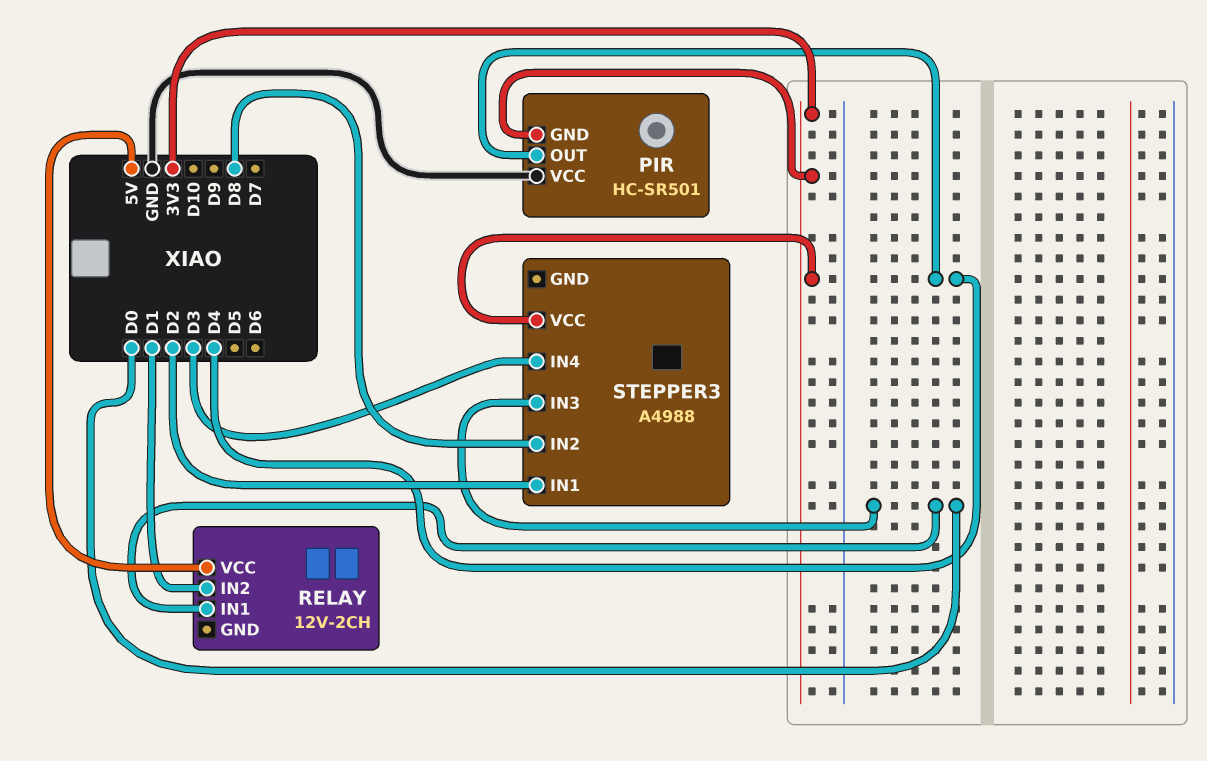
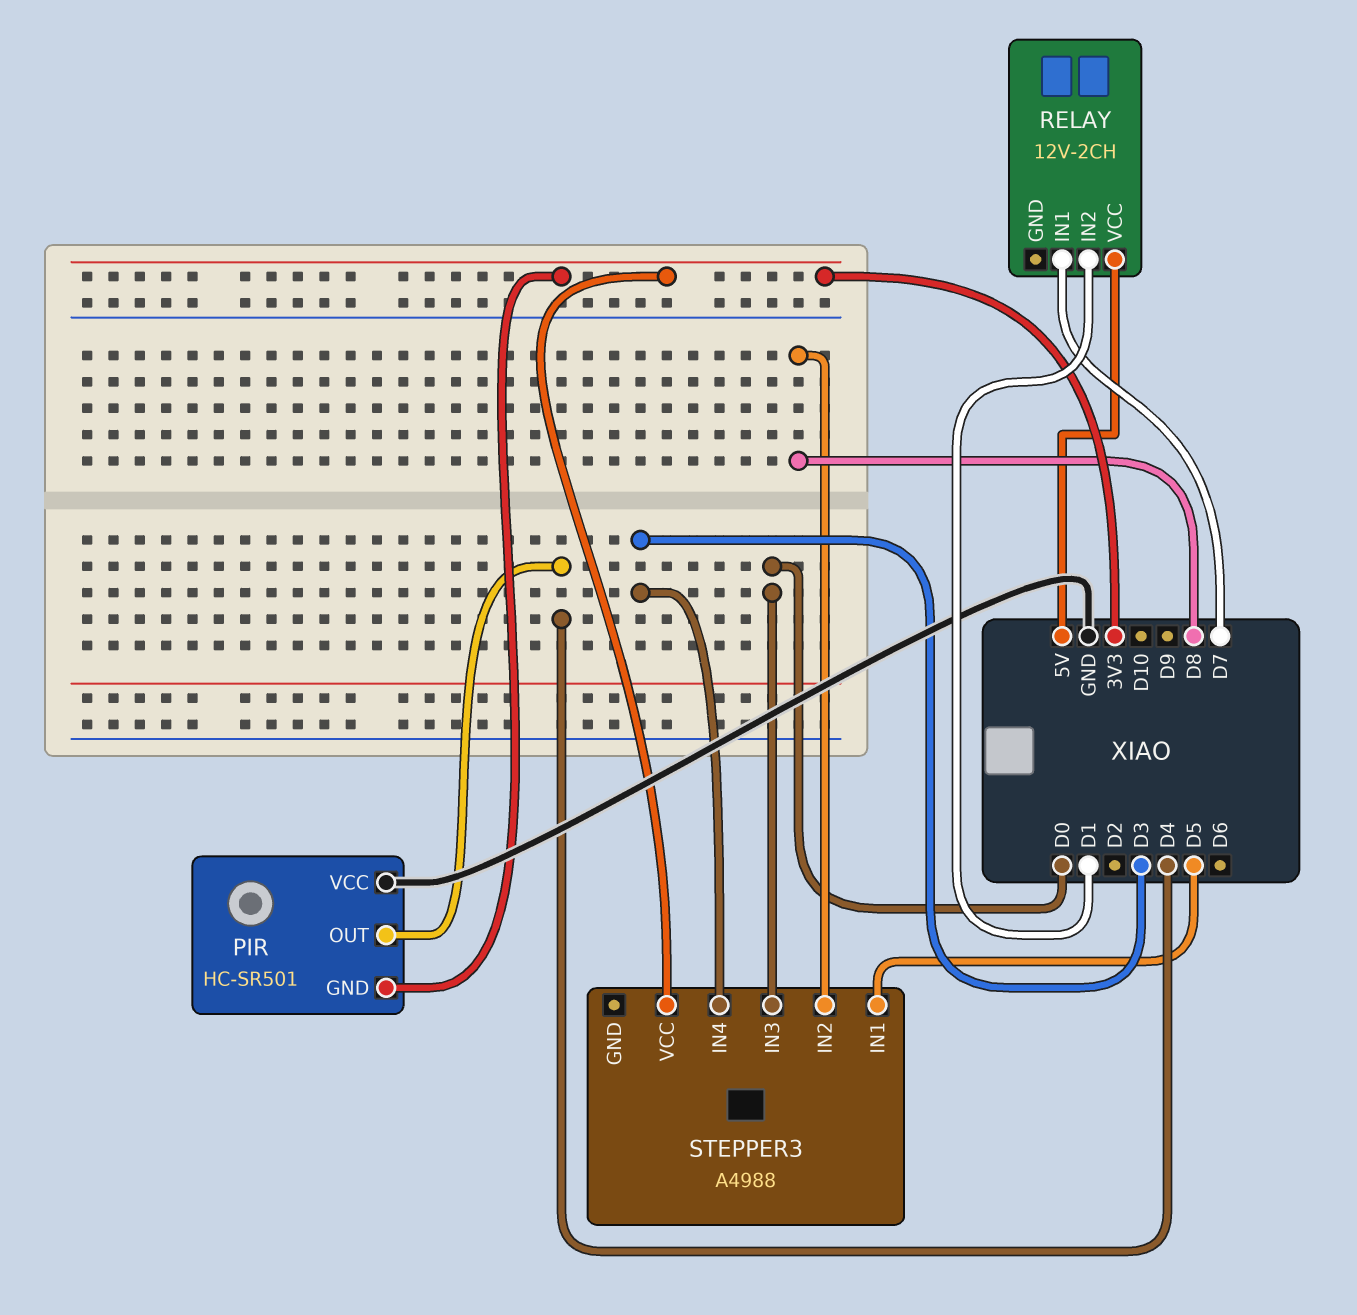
RELAY pin IN1: D0 -> D7
STEPPER3 pin IN1: D2 -> D5

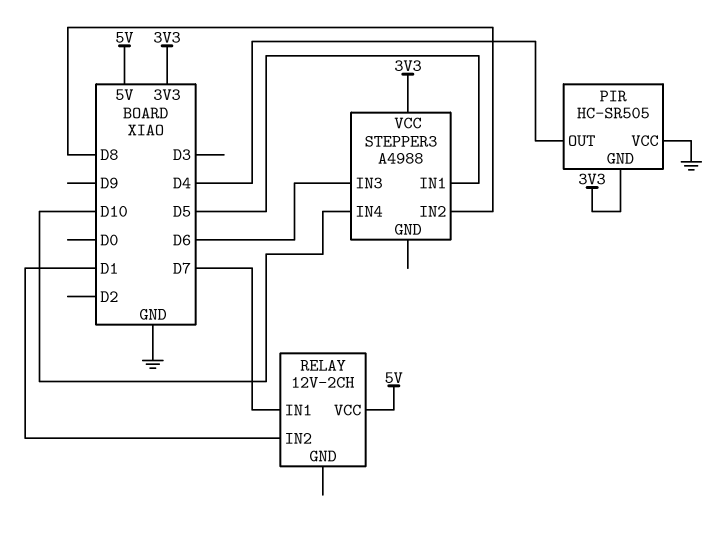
PIR: HC-SR501 -> HC-SR505
STEPPER3 pin IN3: D0 -> D6
STEPPER3 pin IN4: D3 -> D10

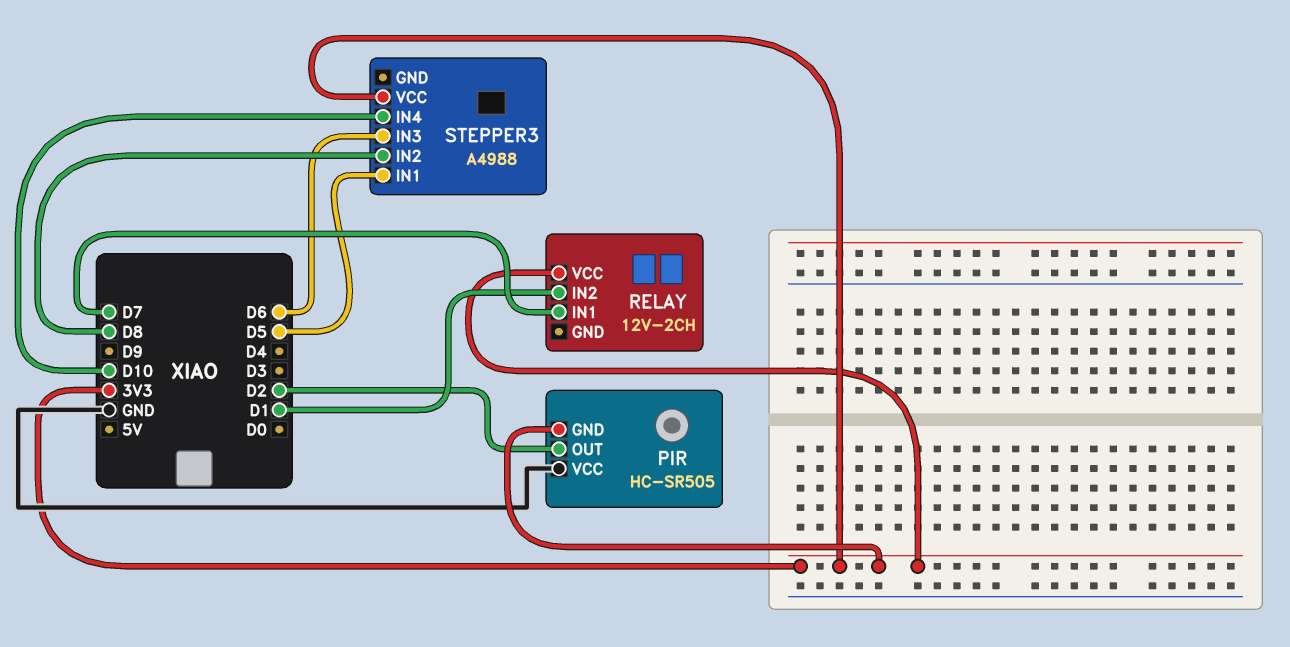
PIR pin OUT: D4 -> D2
RELAY pin VCC: 5V -> 3V3

